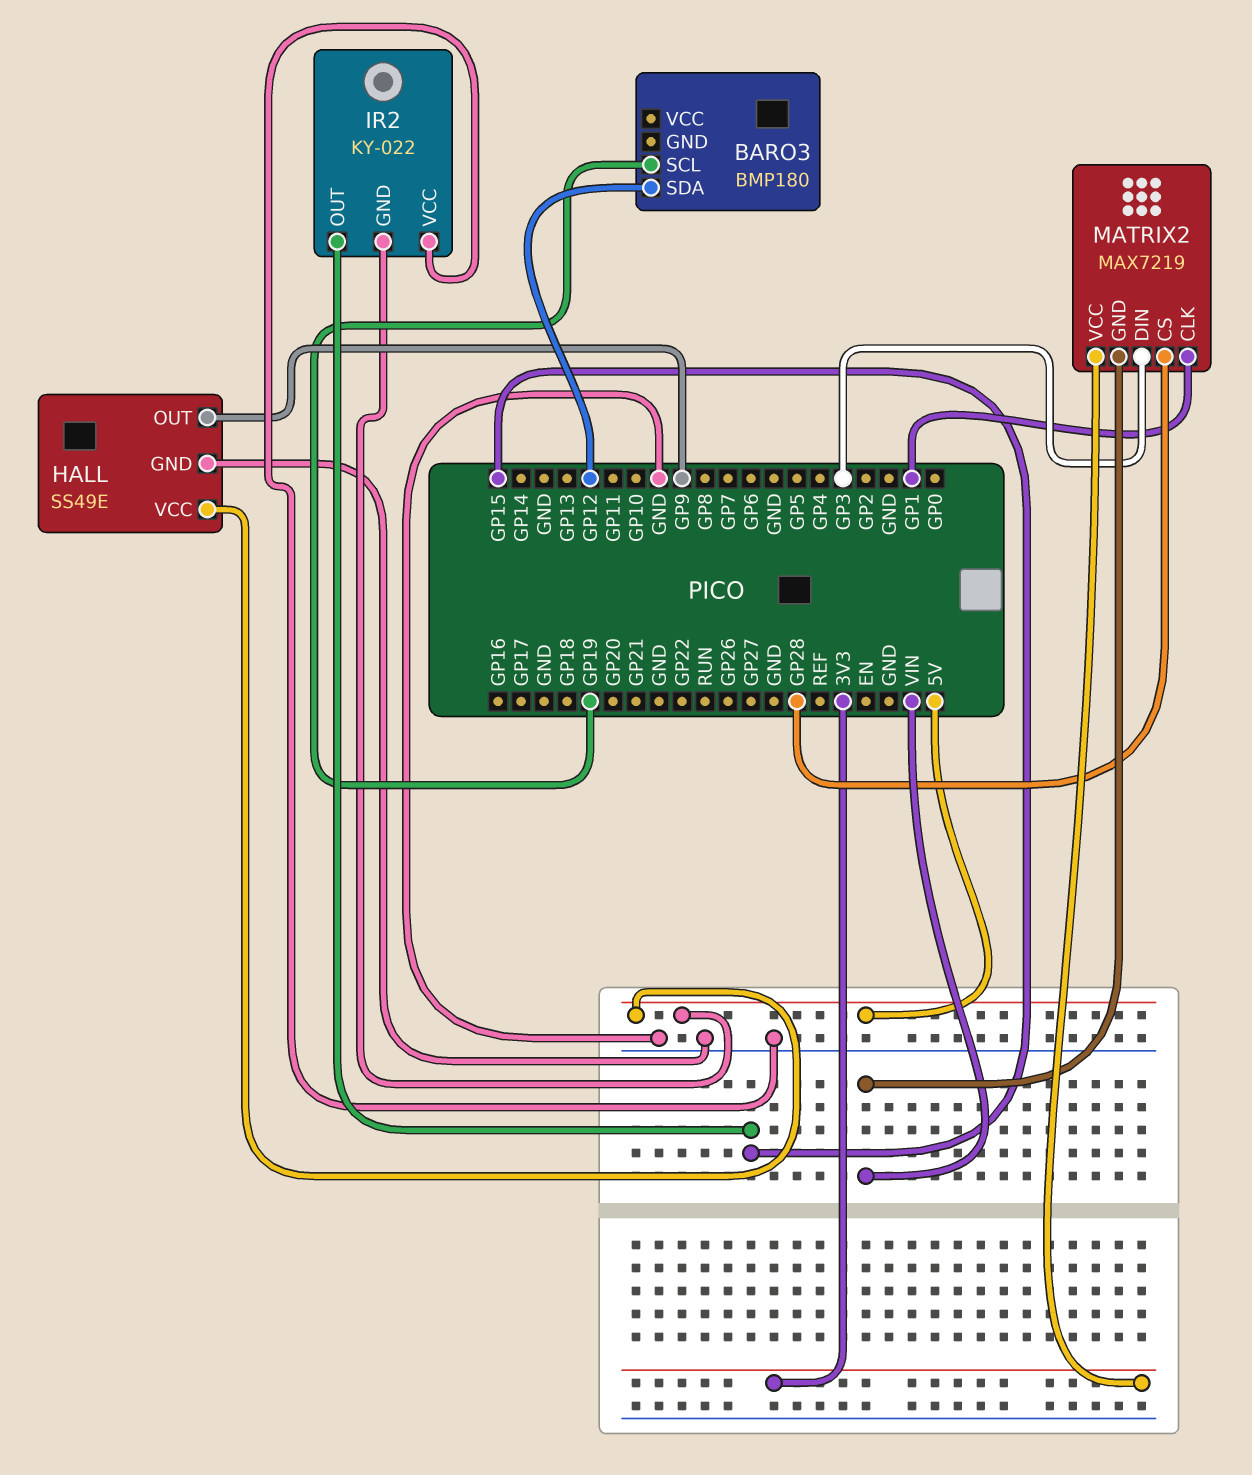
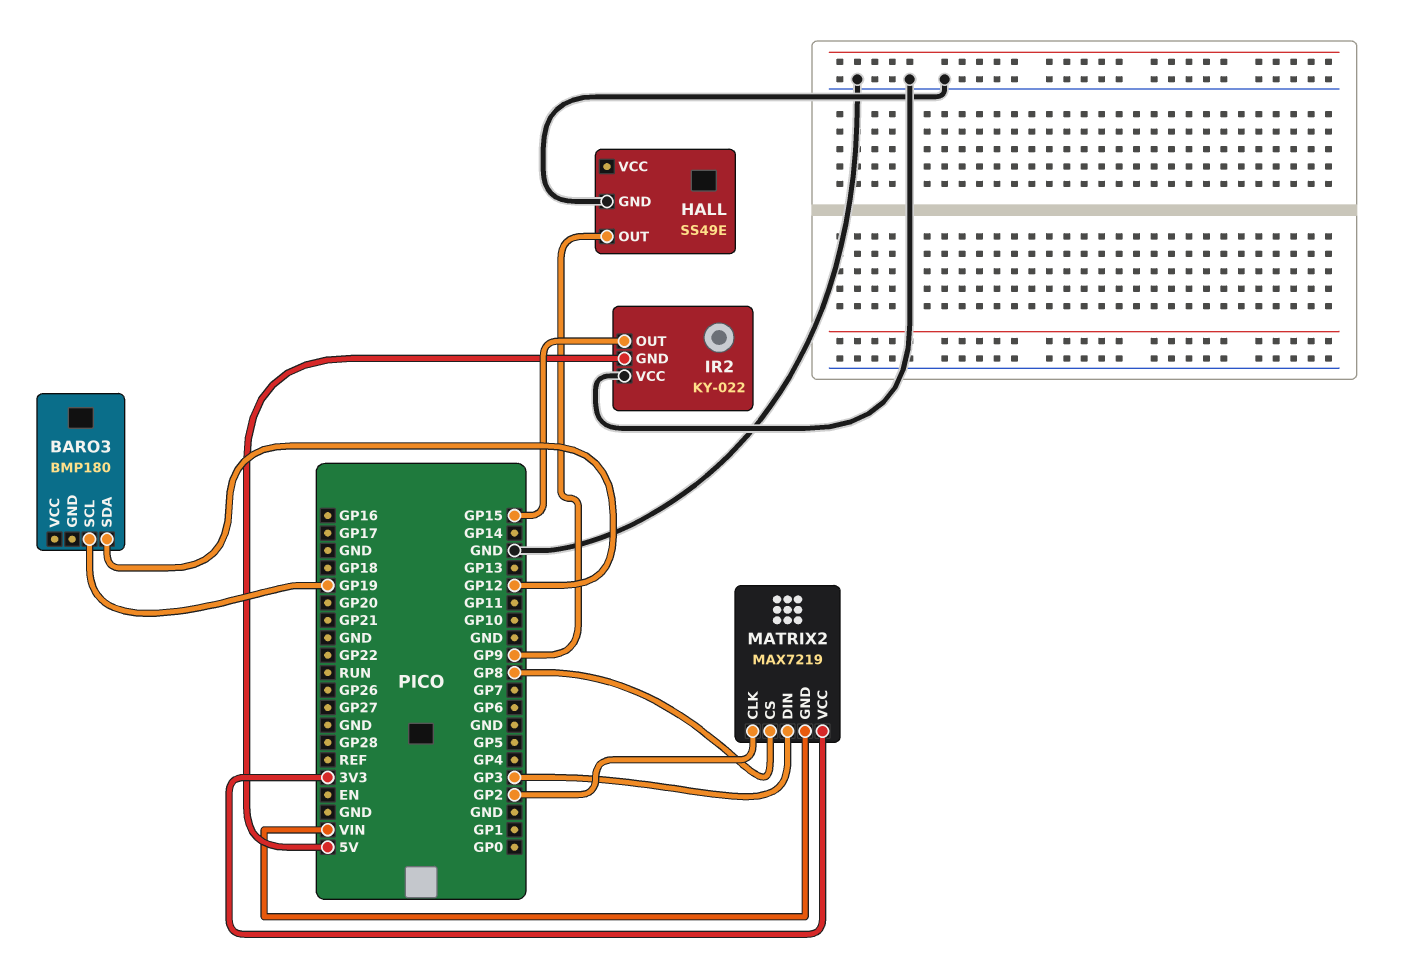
HALL pin VCC: 5V -> none
MATRIX2 pin CLK: GP1 -> GP2
MATRIX2 pin CS: GP28 -> GP8

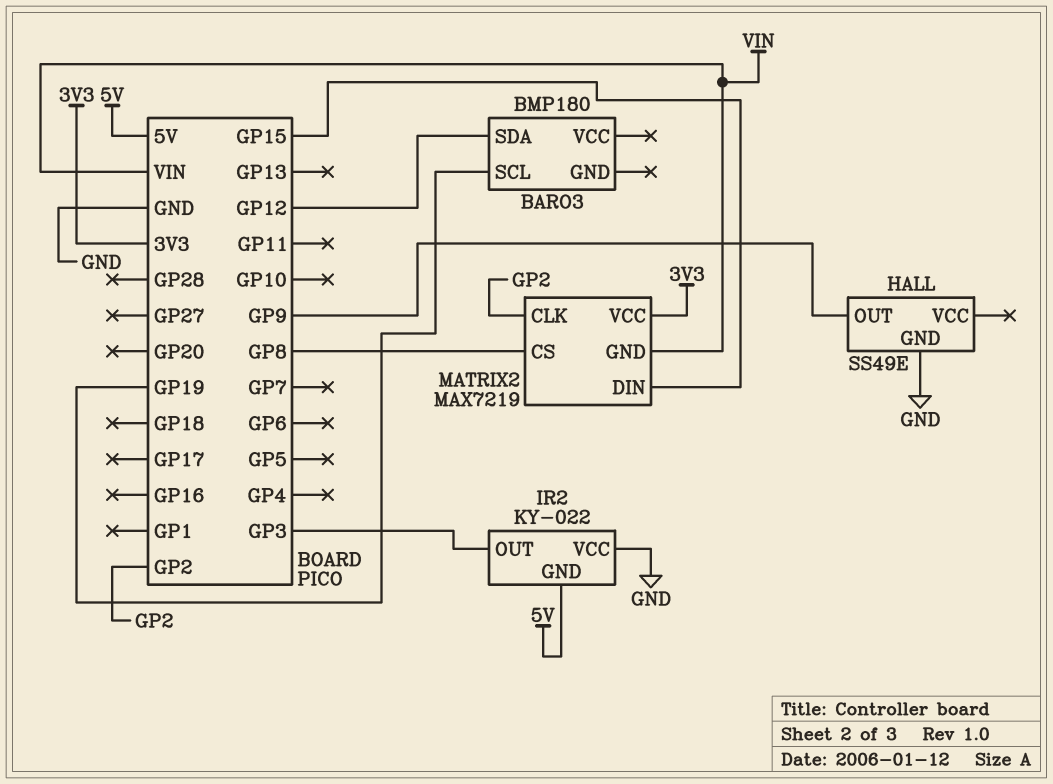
IR2 pin OUT: GP15 -> GP3
MATRIX2 pin DIN: GP3 -> GP15

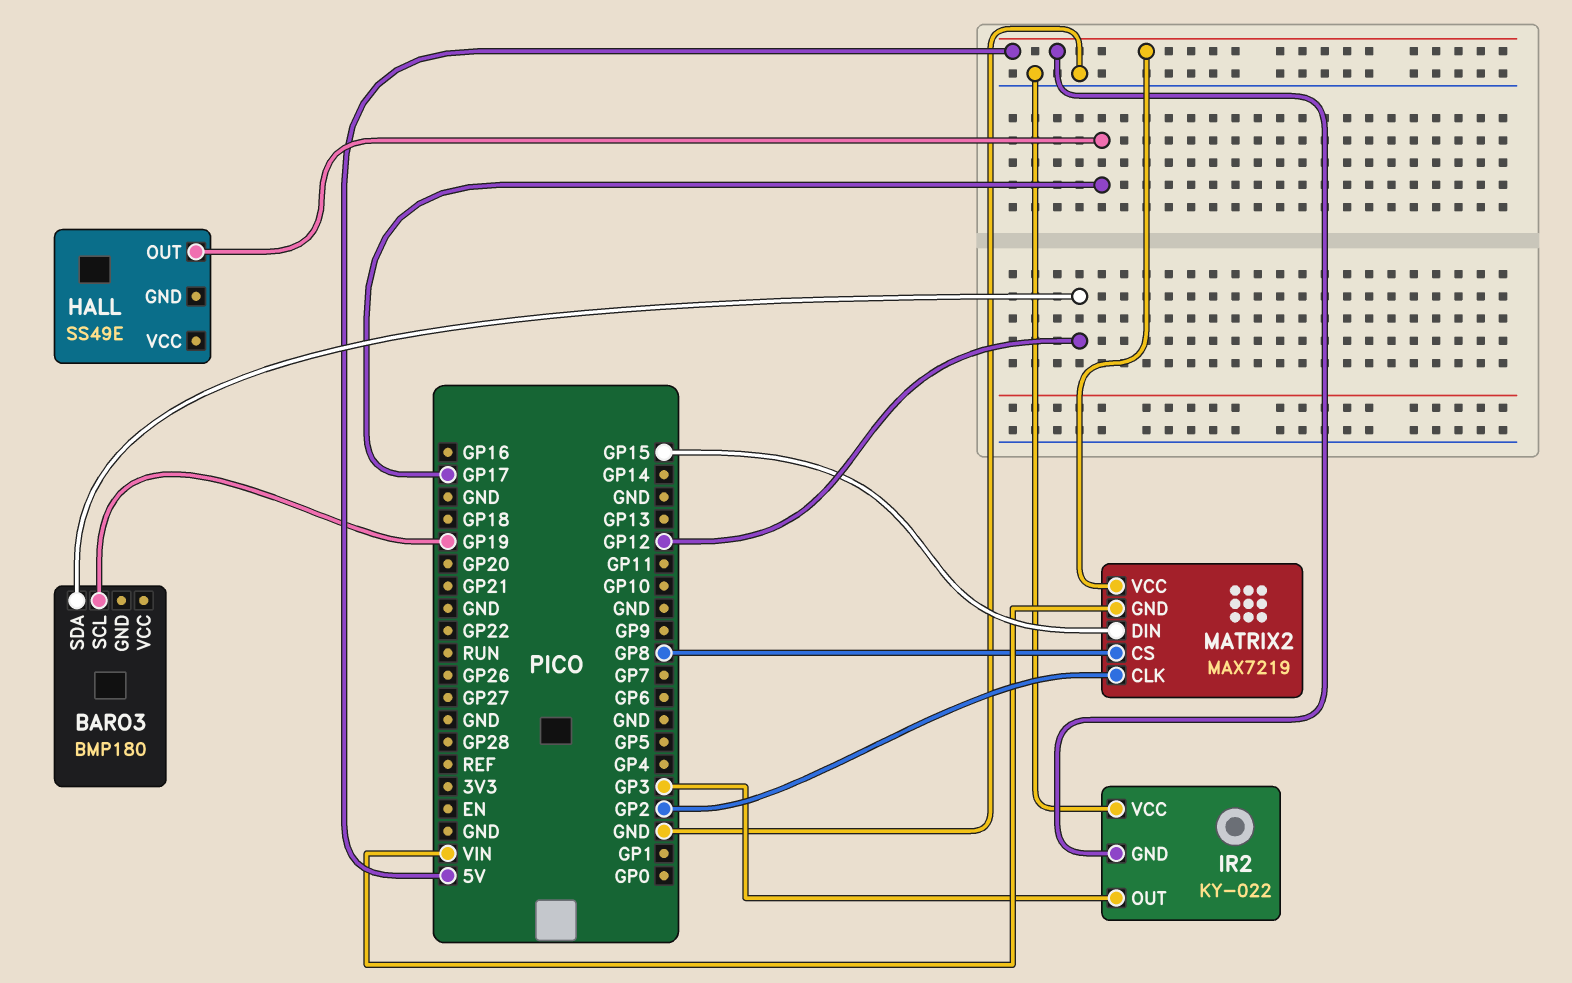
HALL pin GND: GND -> none
HALL pin OUT: GP9 -> GP17
MATRIX2 pin VCC: 3V3 -> 5V

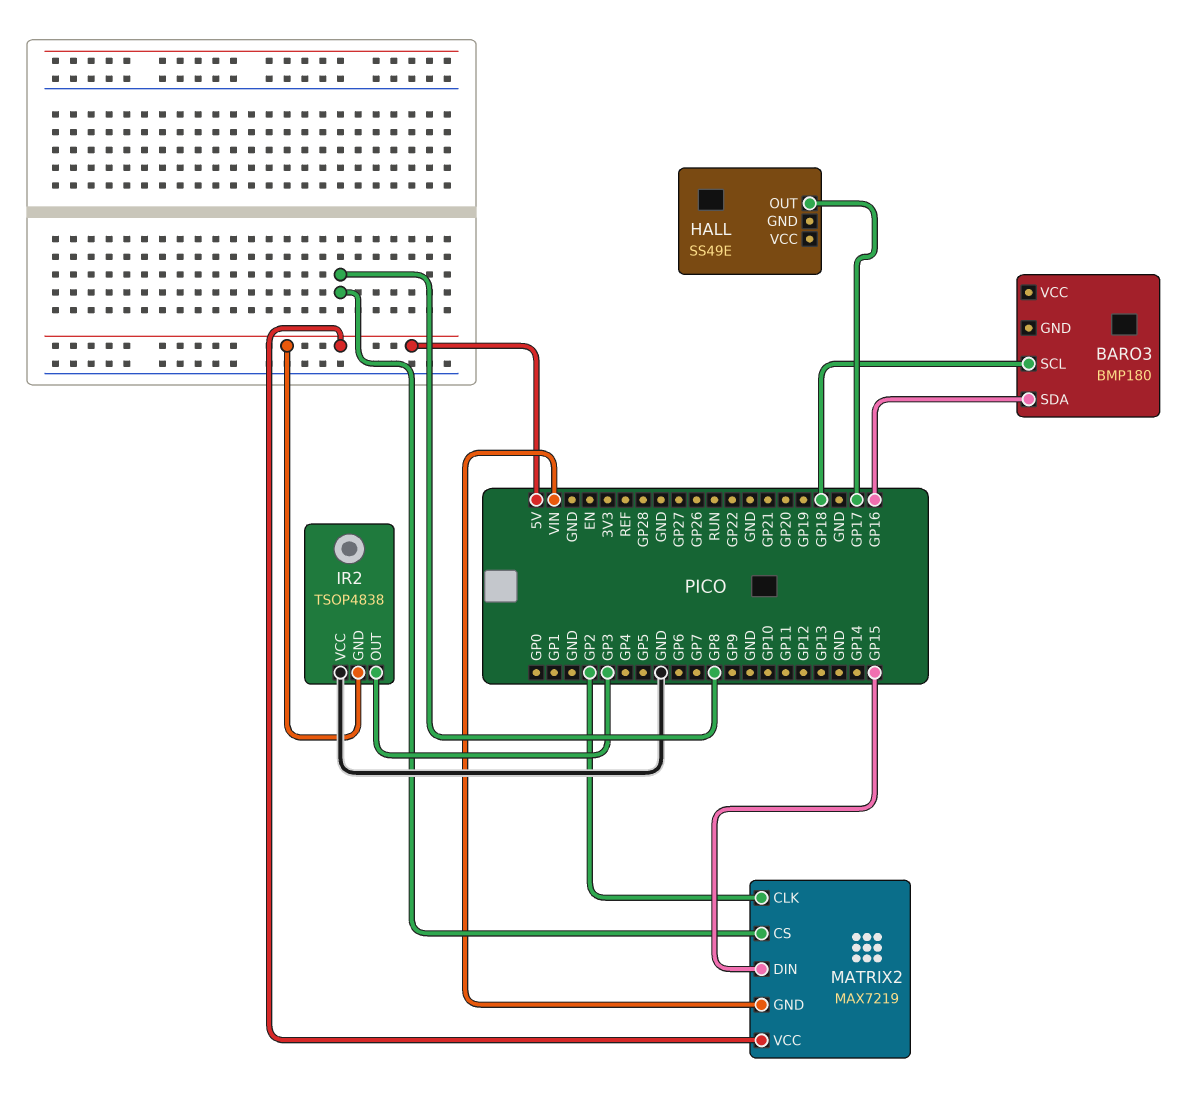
BARO3 pin SCL: GP19 -> GP18
BARO3 pin SDA: GP12 -> GP16
IR2: KY-022 -> TSOP4838

